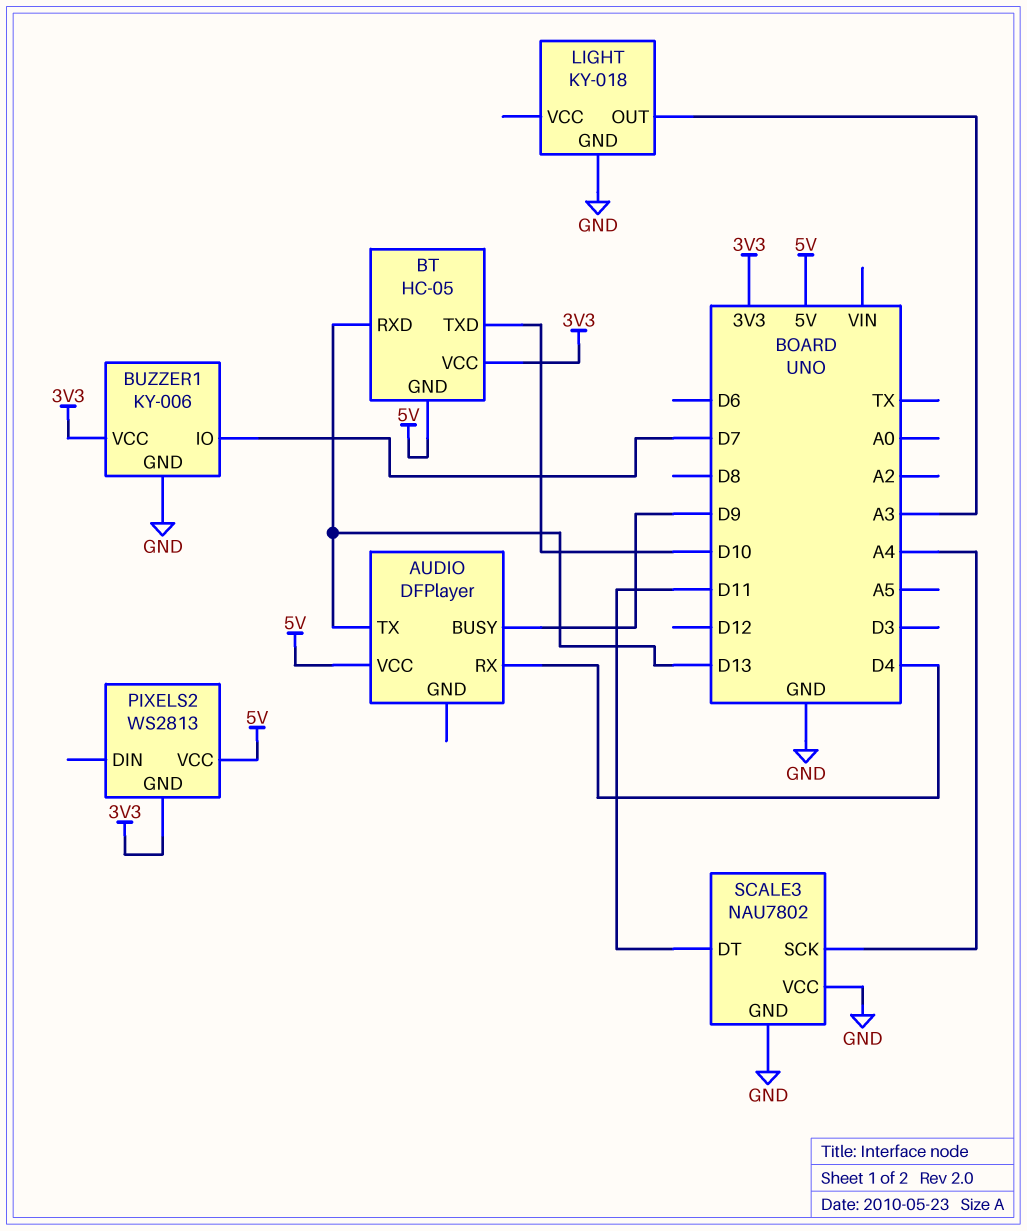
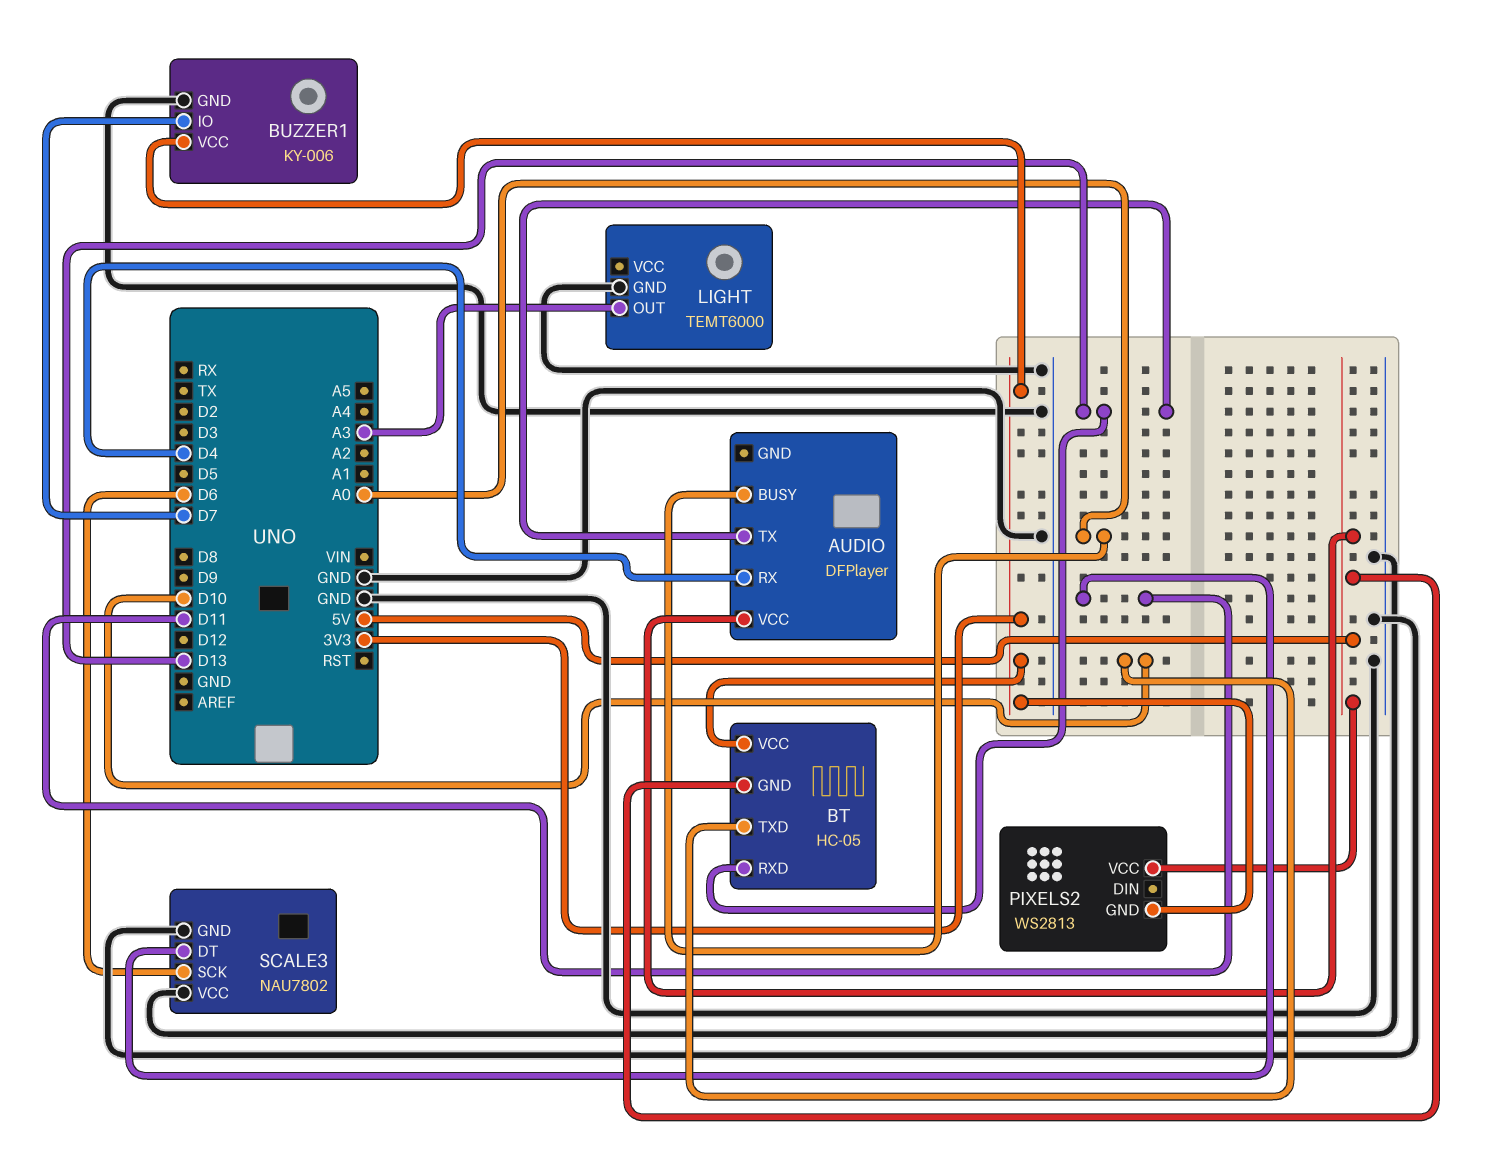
AUDIO pin BUSY: D9 -> A0
LIGHT: KY-018 -> TEMT6000
SCALE3 pin SCK: A4 -> D6

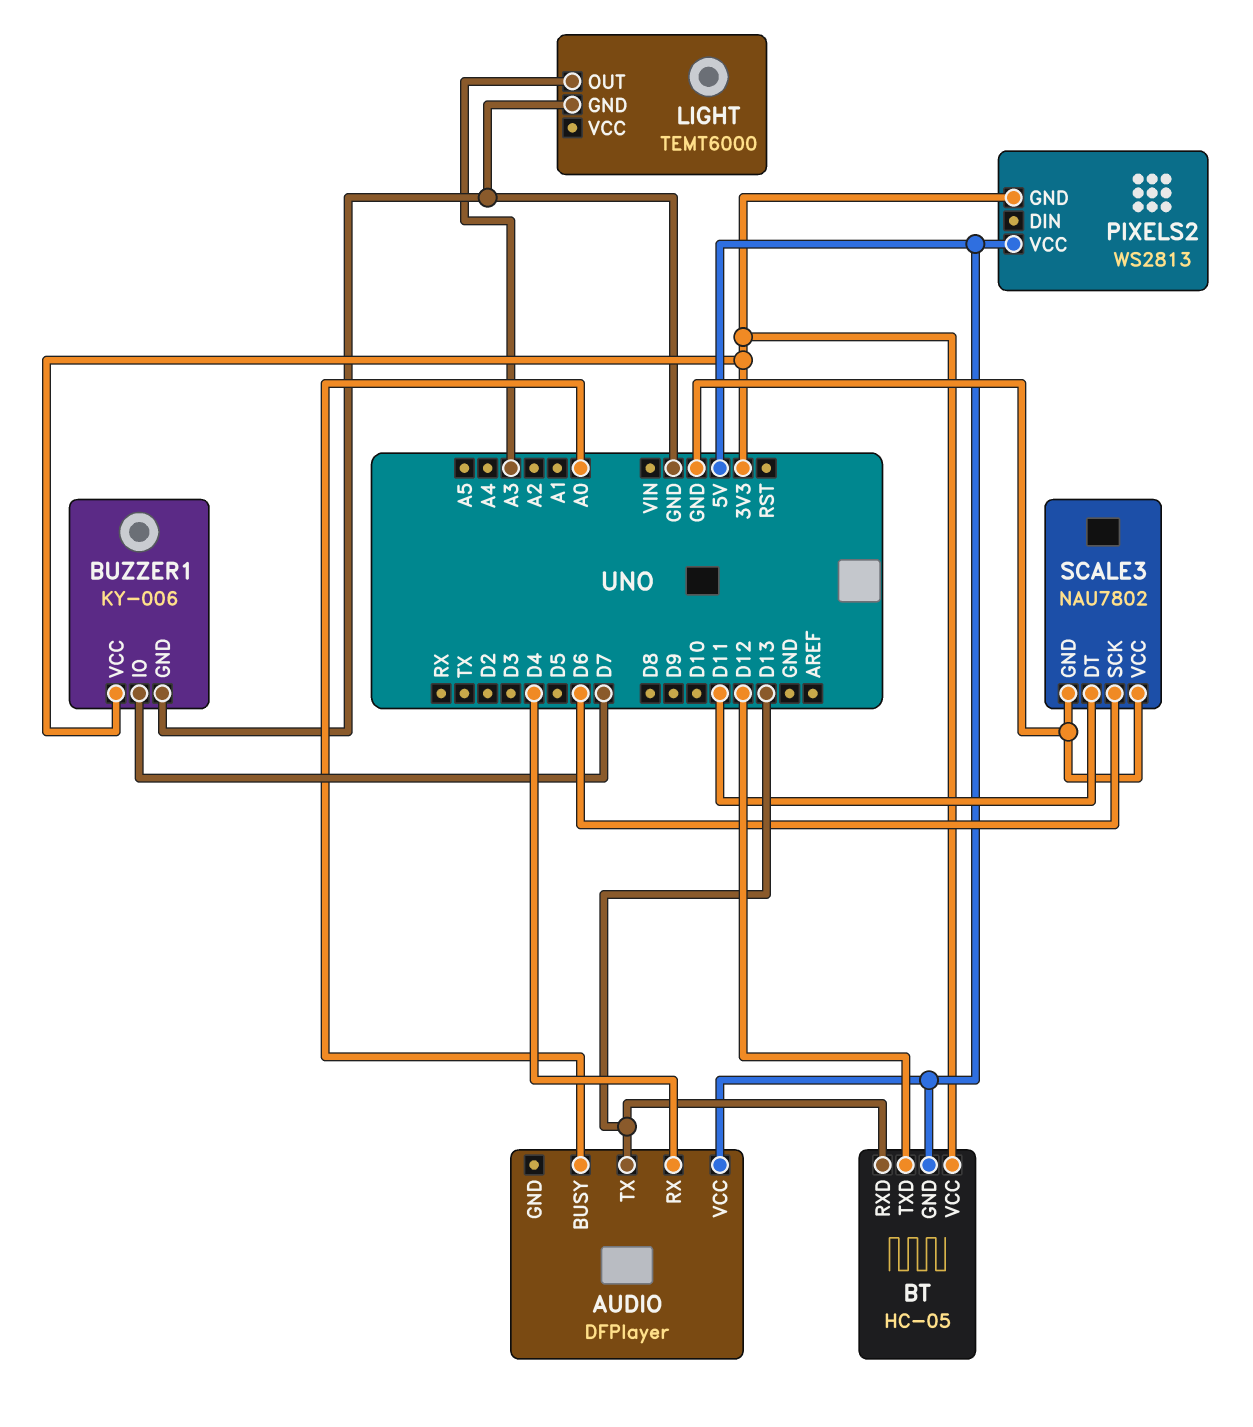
BT pin TXD: D10 -> D12

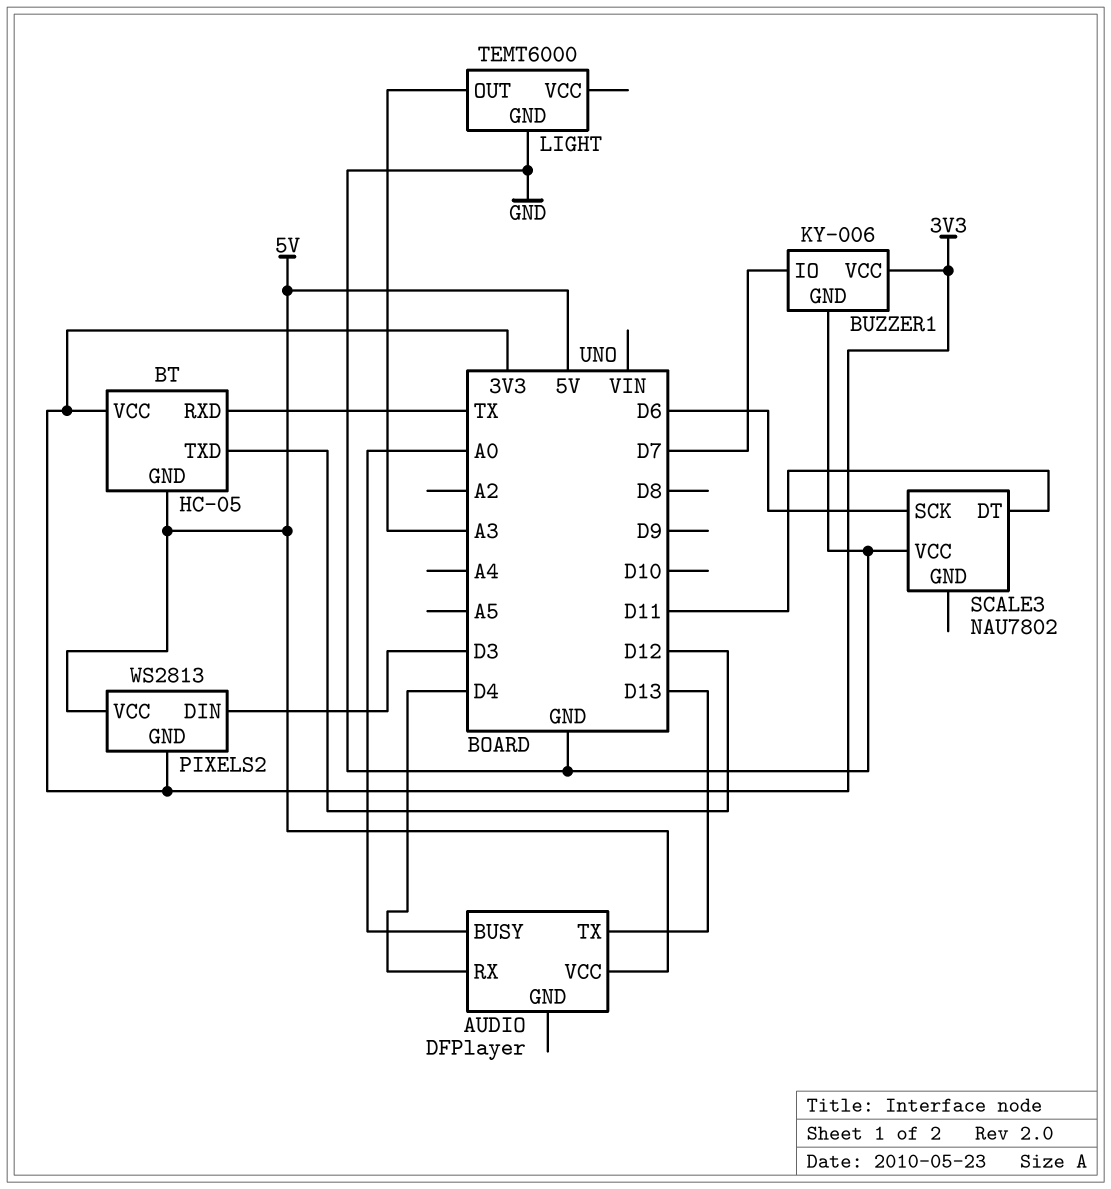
BT pin RXD: D13 -> TX
PIXELS2 pin DIN: none -> D3
SCALE3 pin GND: GND -> none

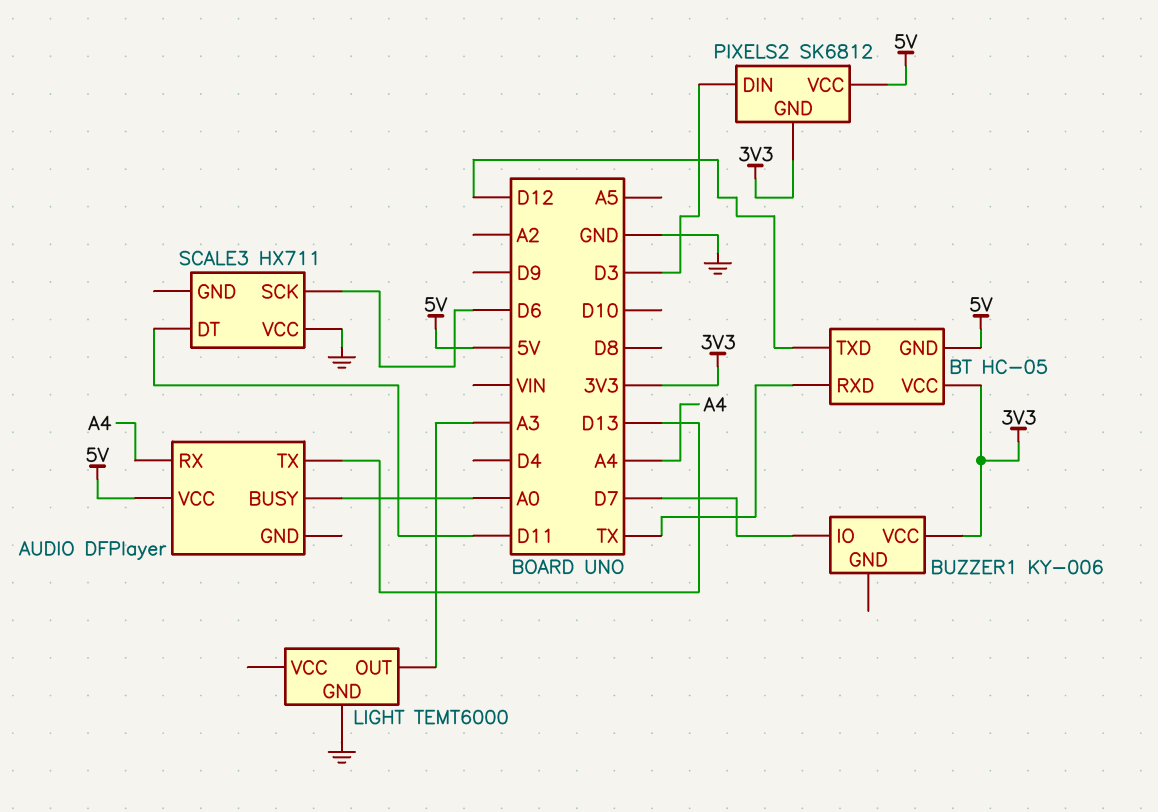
AUDIO pin RX: D4 -> A4
BUZZER1 pin GND: GND -> none
PIXELS2: WS2813 -> SK6812
SCALE3: NAU7802 -> HX711

